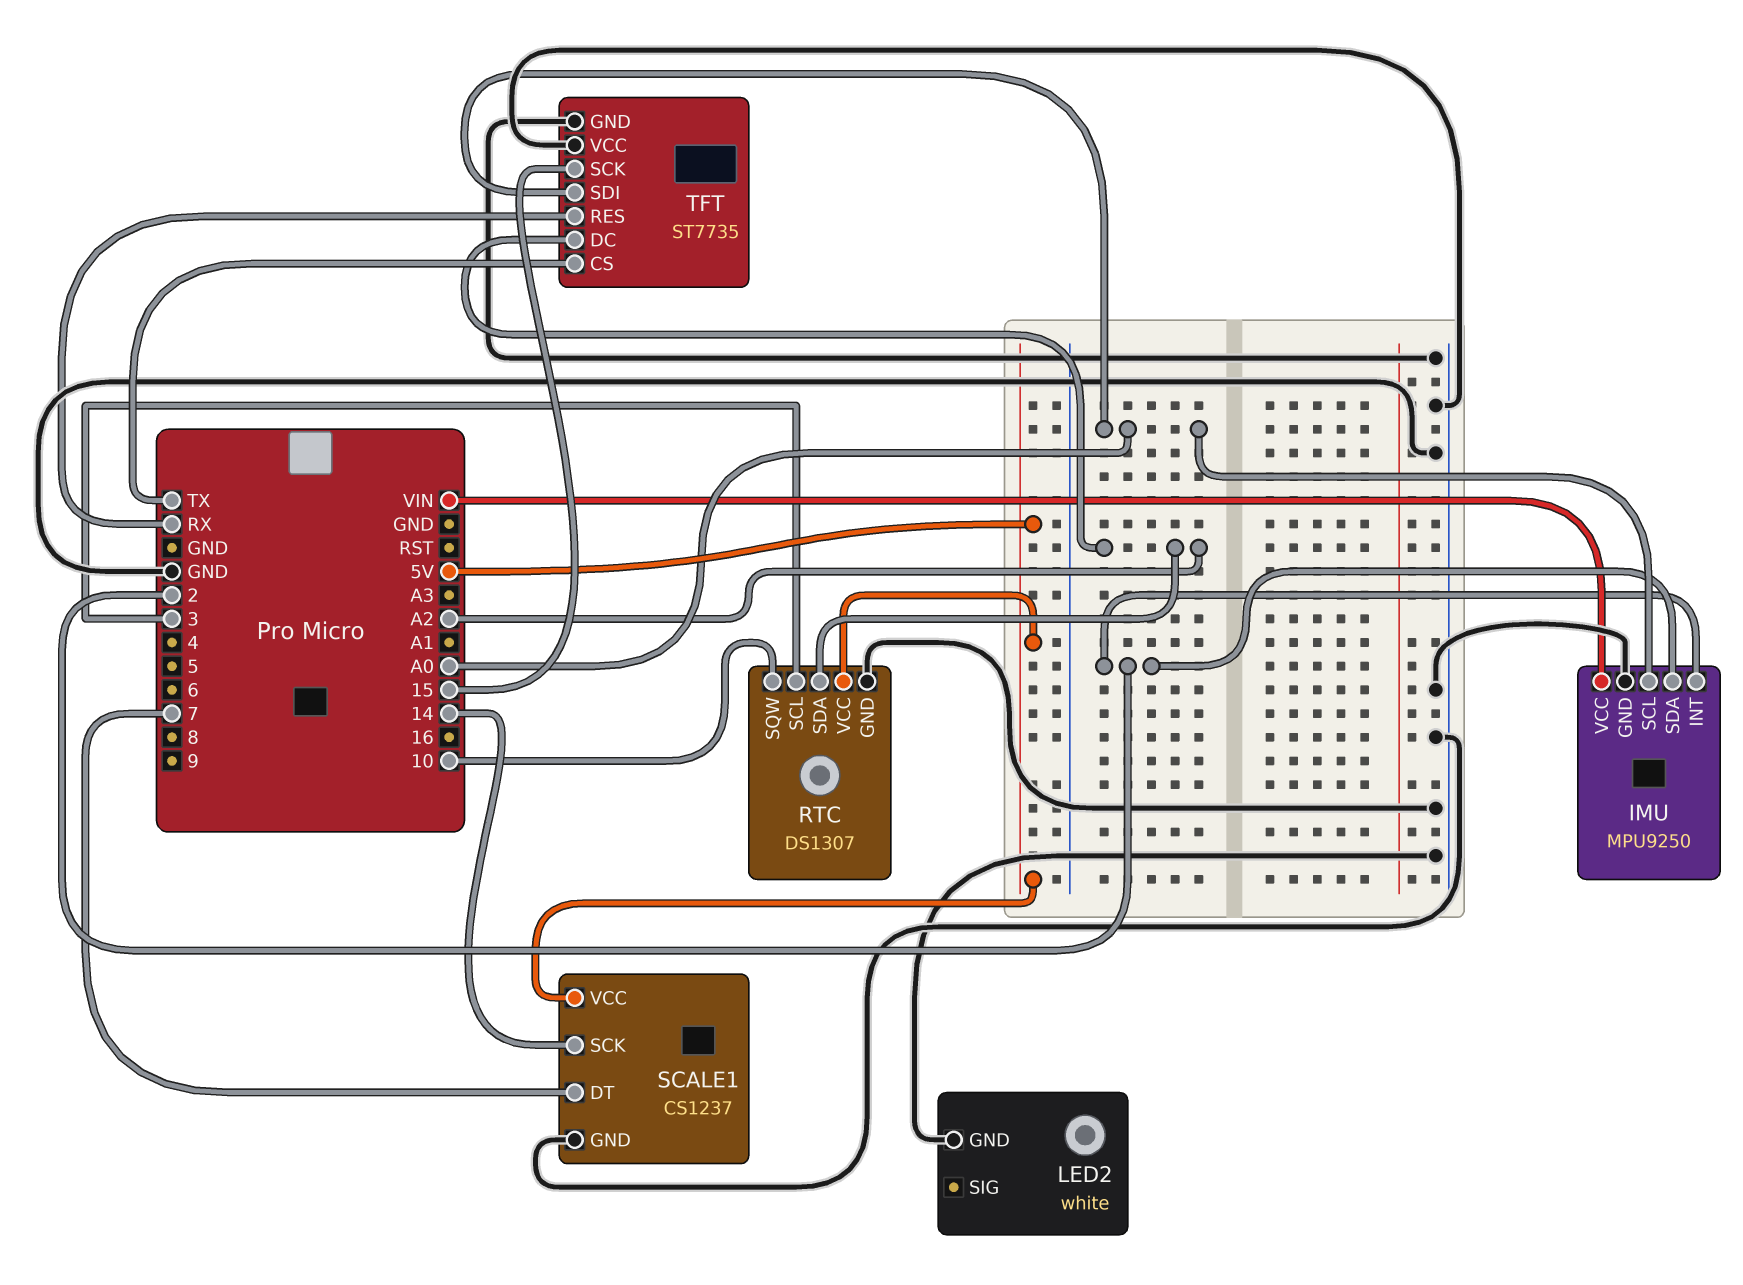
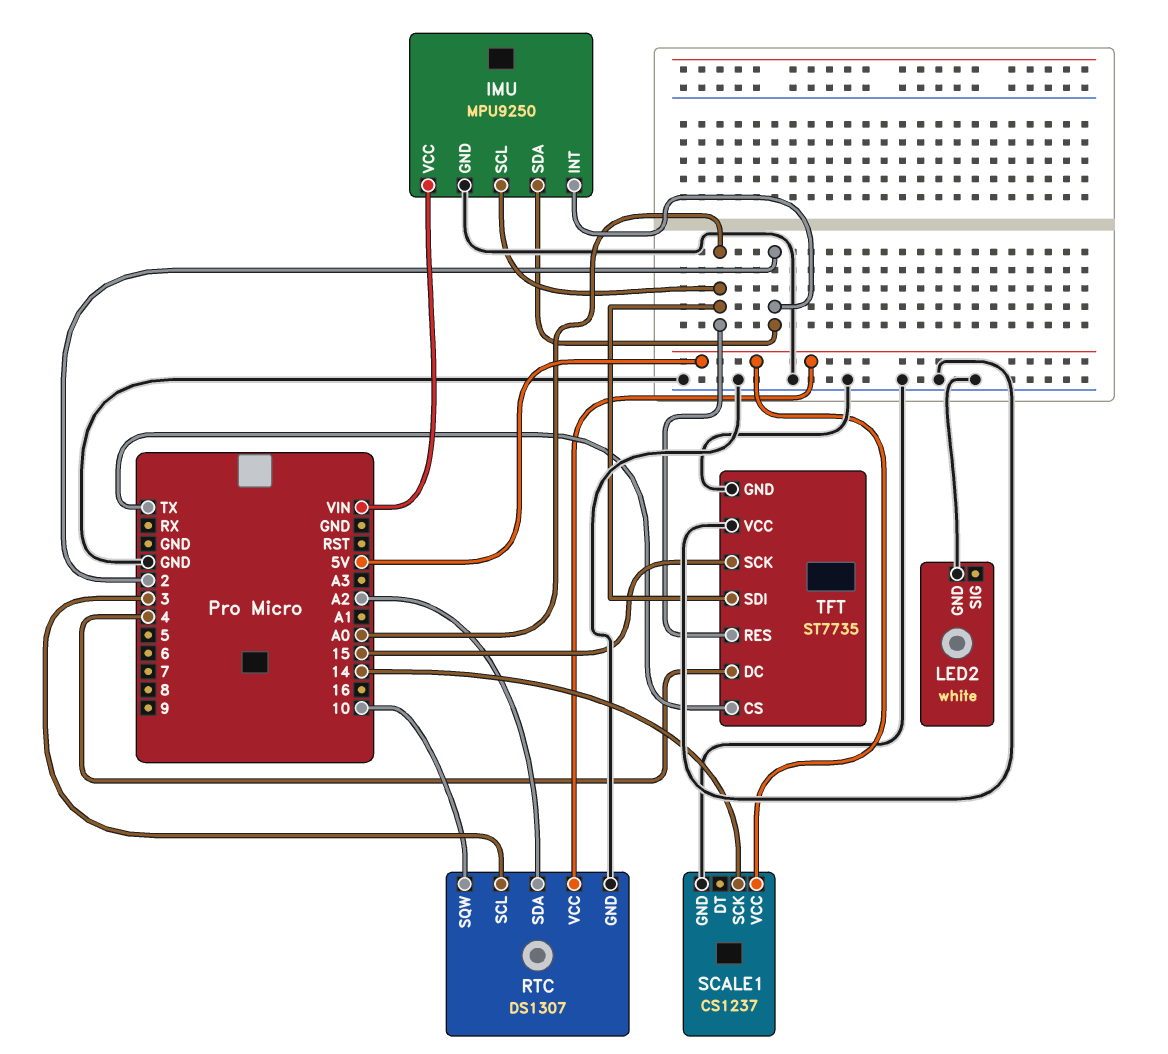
SCALE1 pin DT: 7 -> none
TFT pin DC: A2 -> 4
TFT pin RES: RX -> A0

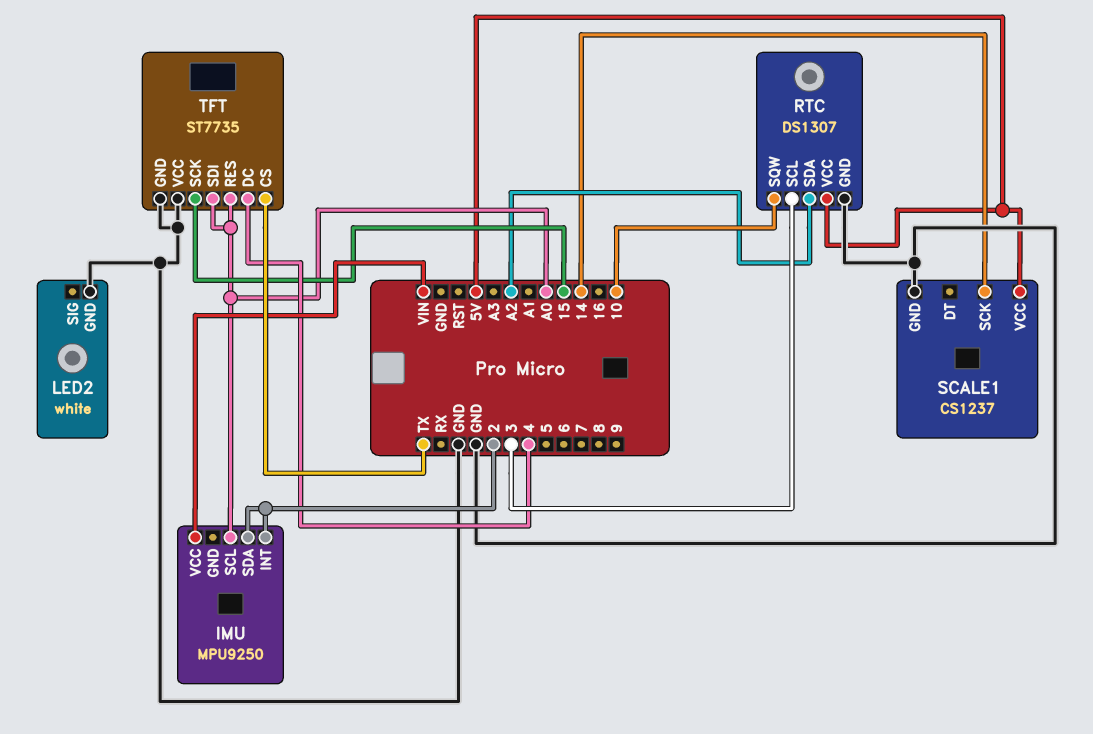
IMU pin GND: GND -> none

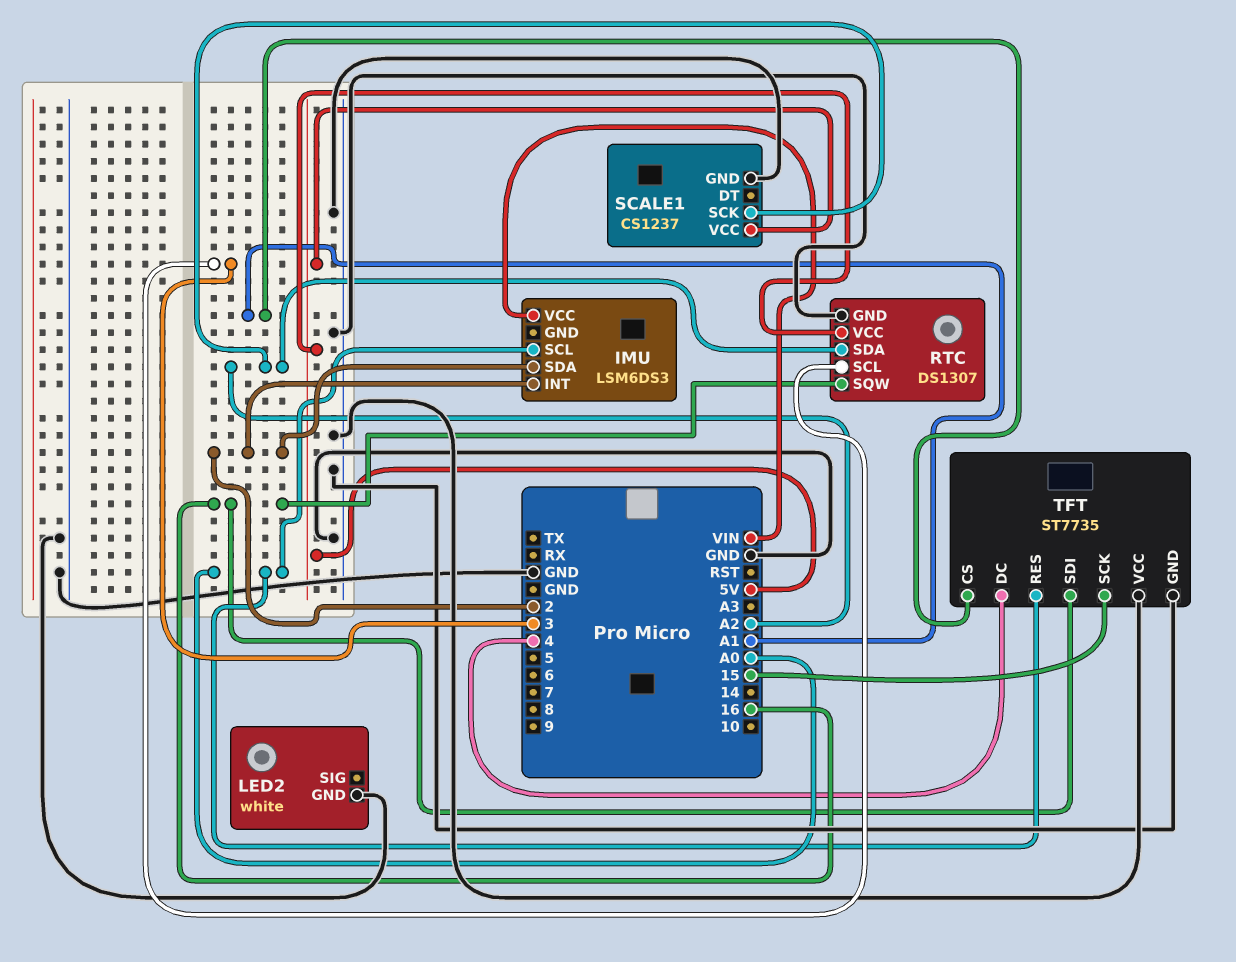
IMU: MPU9250 -> LSM6DS3
RTC pin SQW: 10 -> 16
SCALE1 pin SCK: 14 -> A2
TFT pin CS: TX -> A1
TFT pin SDI: A0 -> 16

